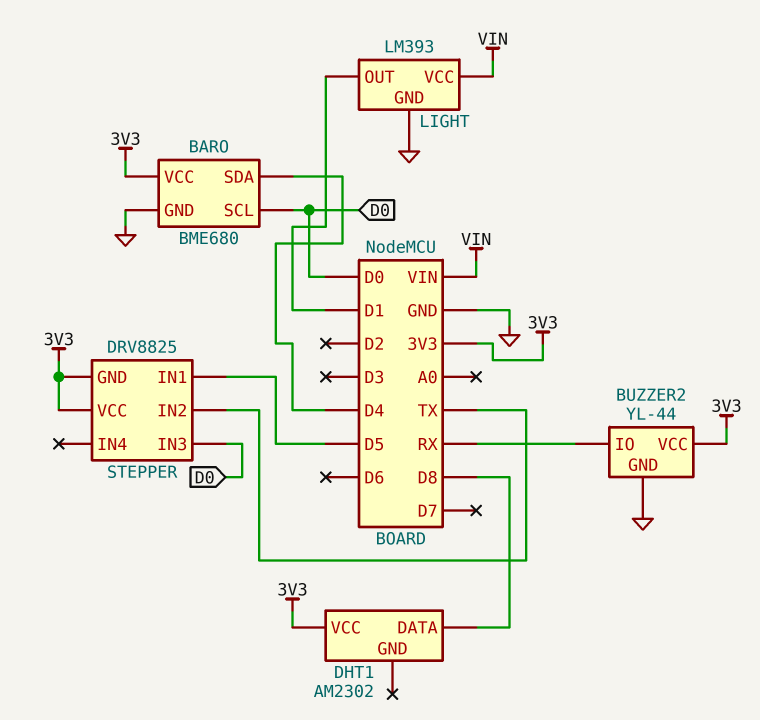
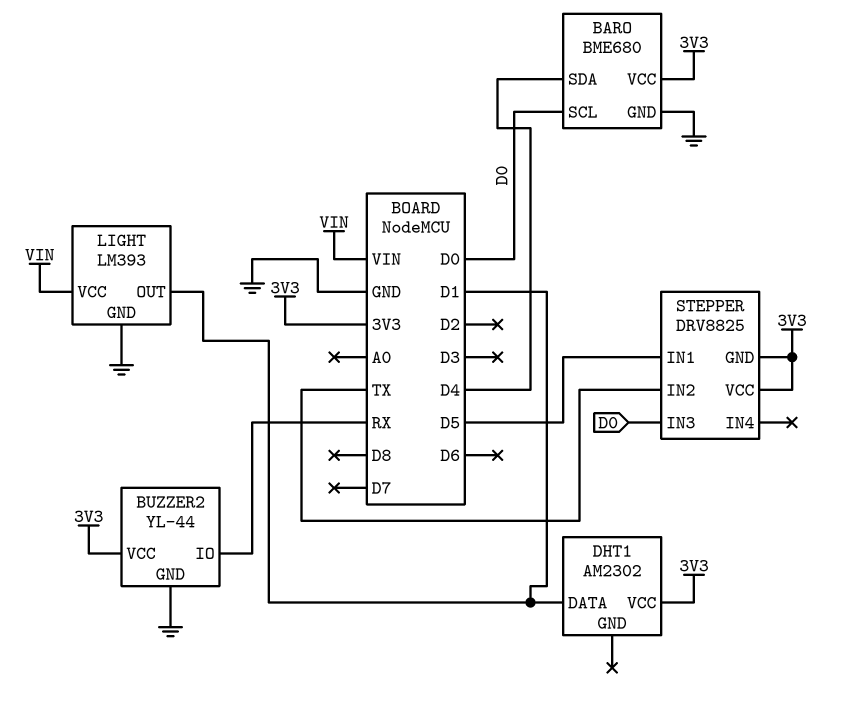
DHT1 pin DATA: D8 -> D1

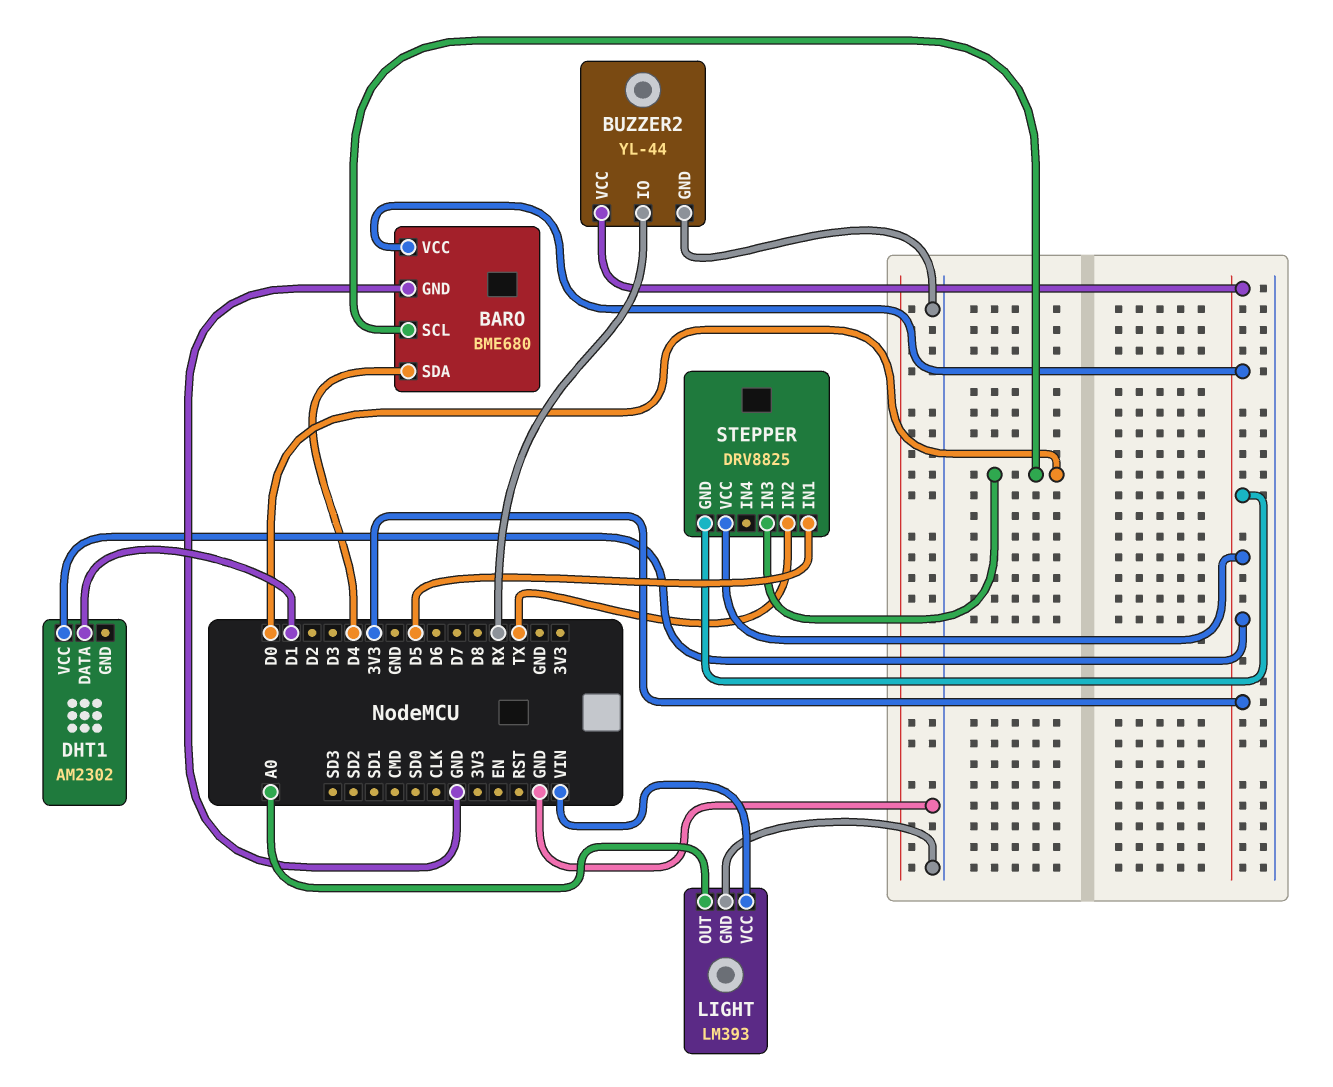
LIGHT pin OUT: D1 -> A0

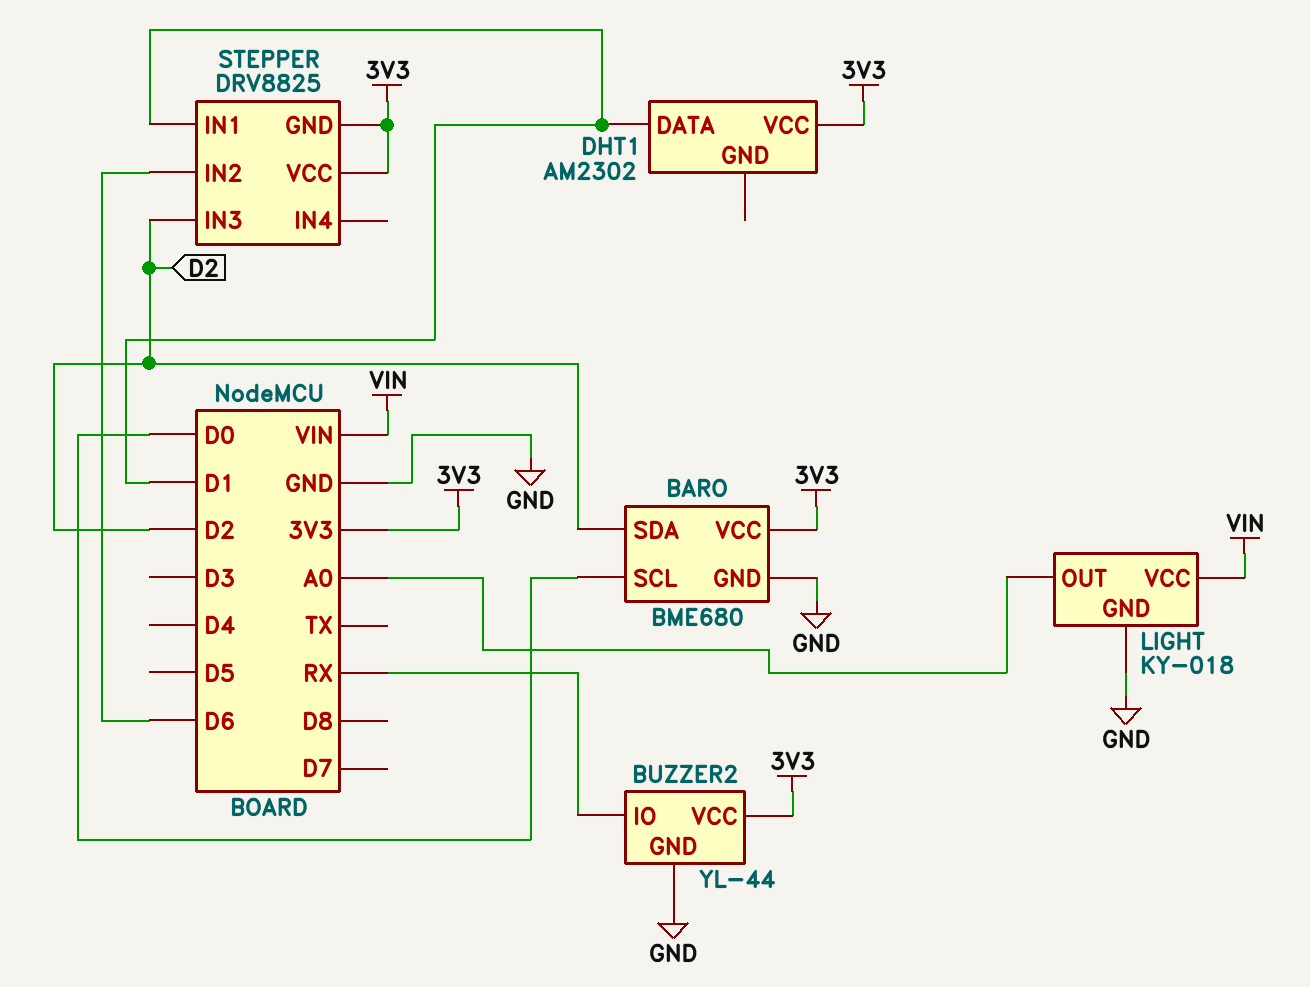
BARO pin SDA: D4 -> D2
LIGHT: LM393 -> KY-018
STEPPER pin IN1: D5 -> D1
STEPPER pin IN2: TX -> D6
STEPPER pin IN3: D0 -> D2

